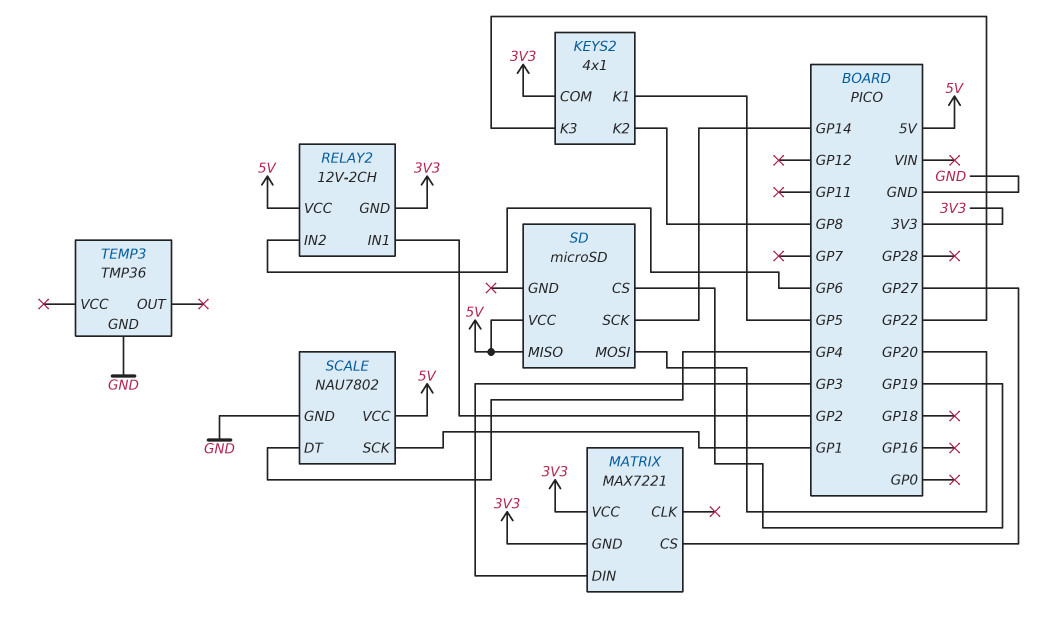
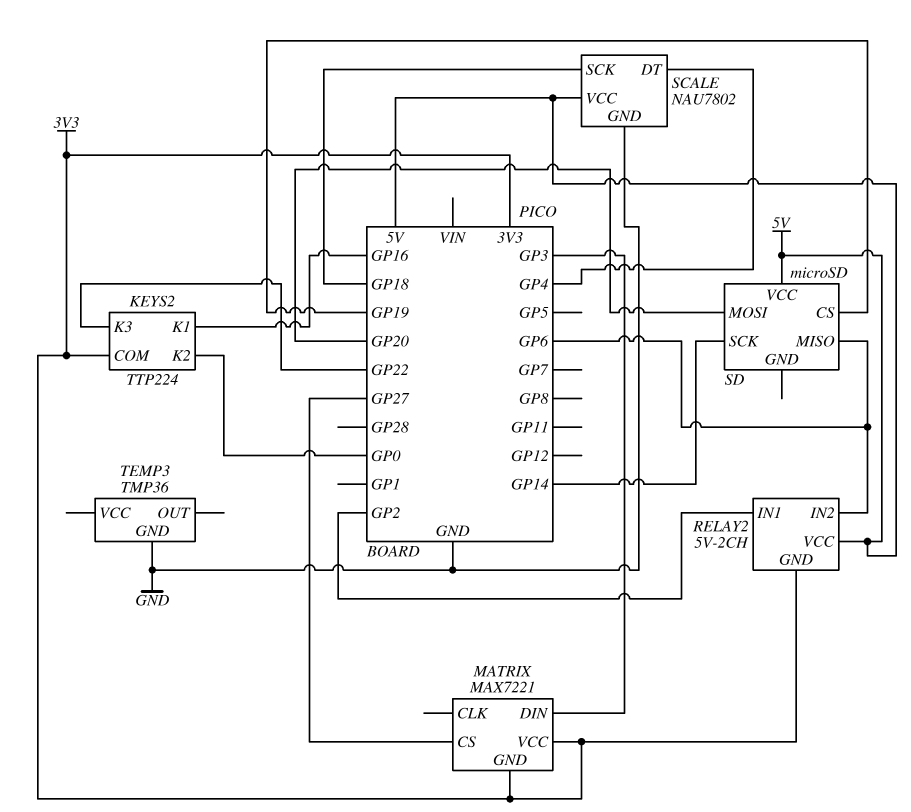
KEYS2: 4x1 -> TTP224
KEYS2 pin K1: GP5 -> GP16
KEYS2 pin K2: GP8 -> GP0
RELAY2: 12V-2CH -> 5V-2CH
SCALE pin SCK: GP1 -> GP18
SD pin MISO: 5V -> GP6

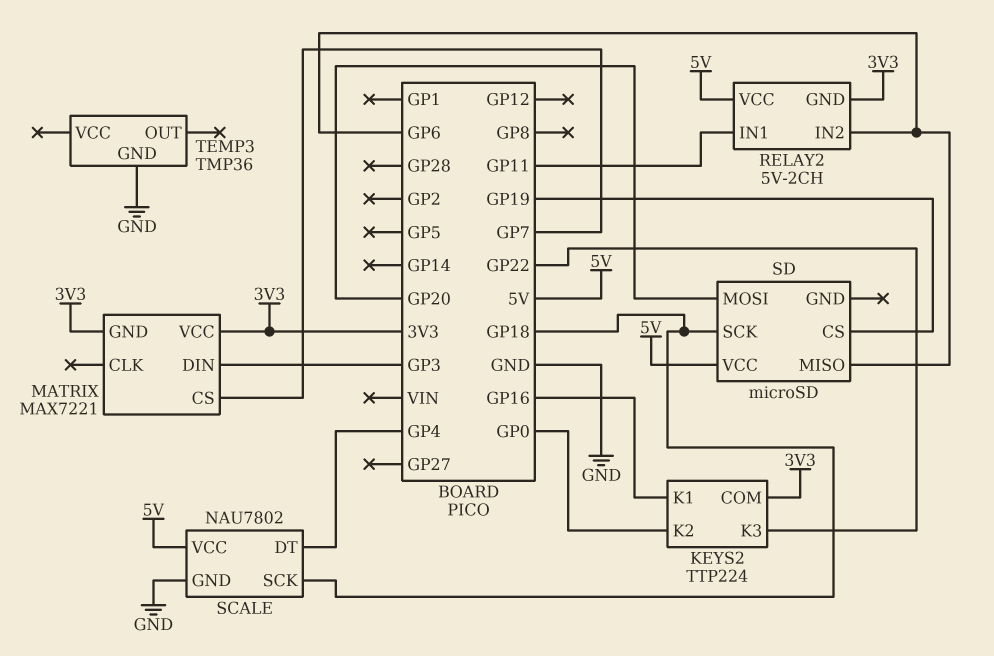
MATRIX pin CS: GP27 -> GP7
RELAY2 pin IN1: GP2 -> GP11
SD pin SCK: GP14 -> GP18

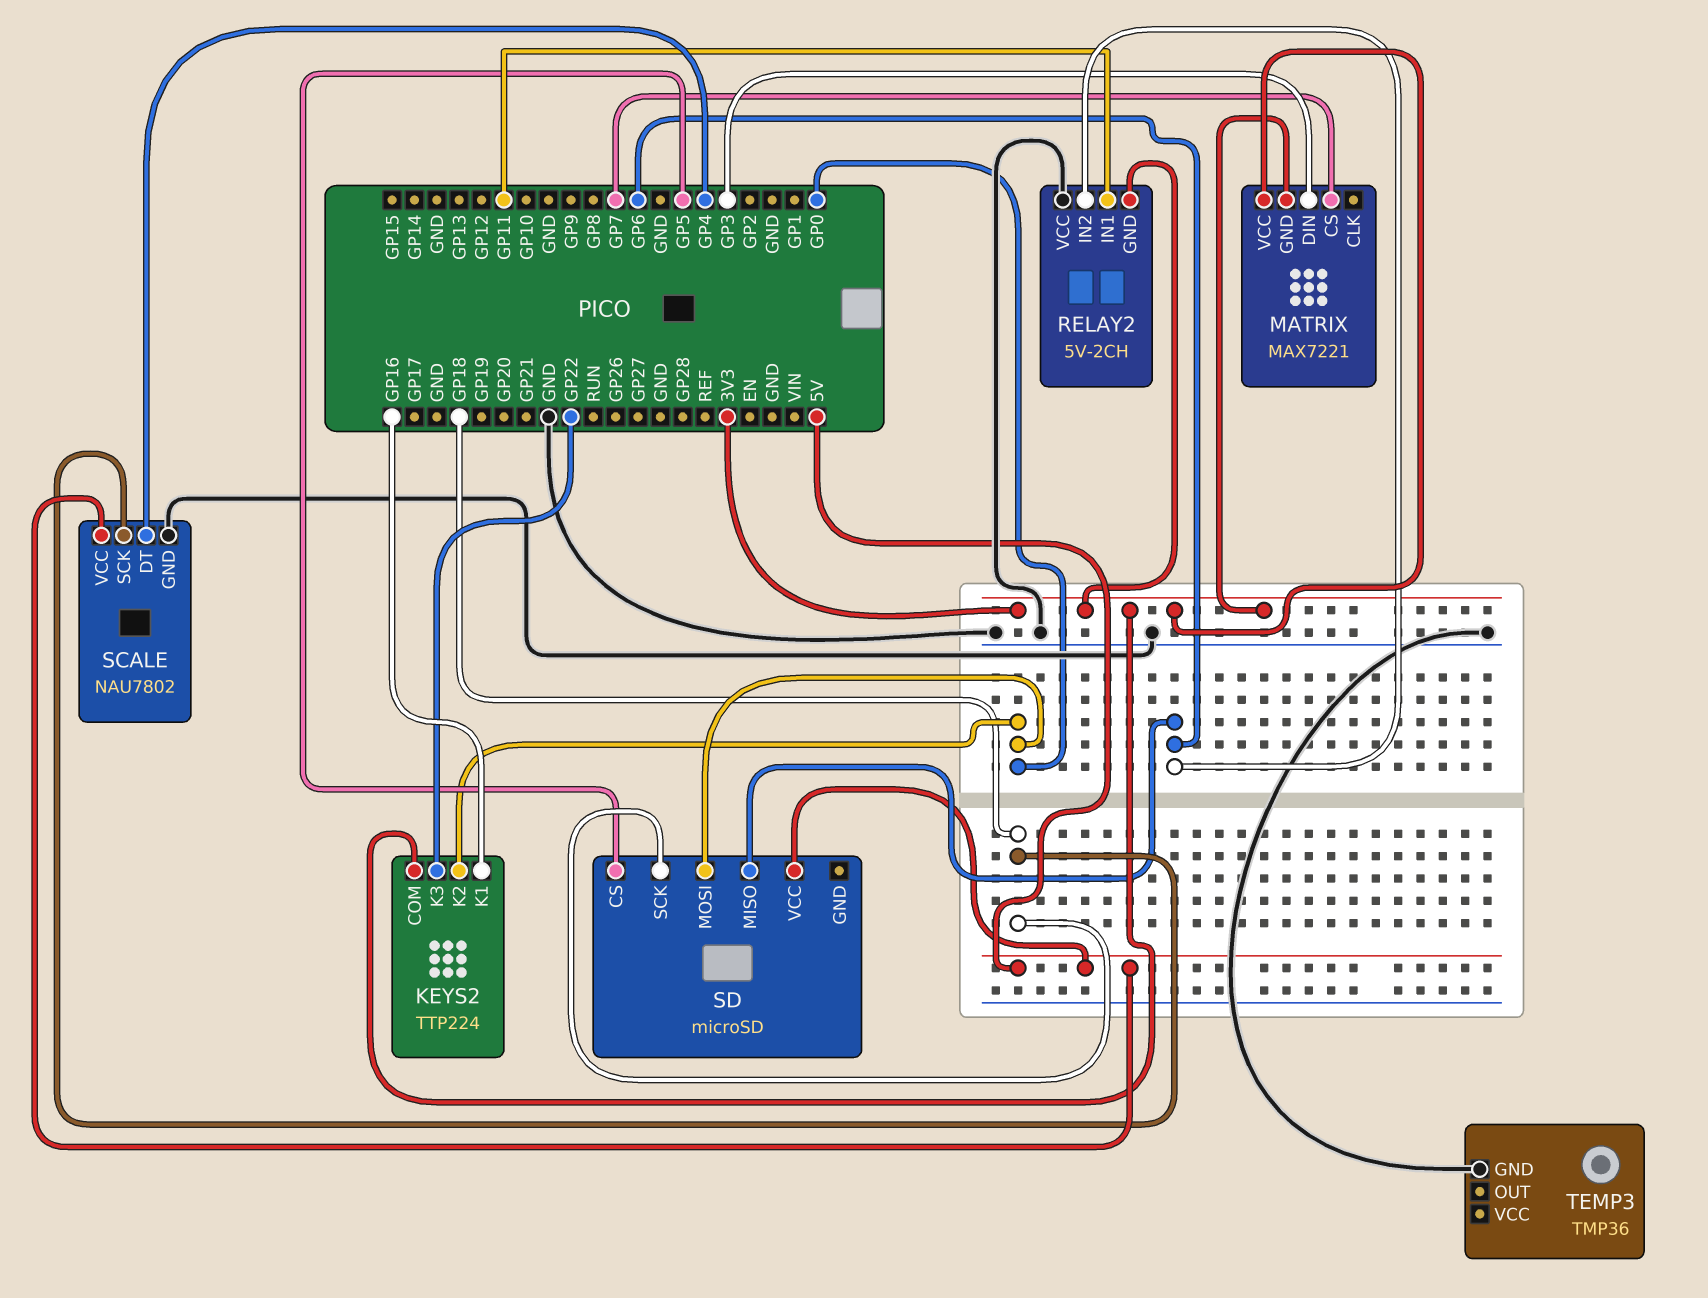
RELAY2 pin VCC: 5V -> GND
SD pin CS: GP19 -> GP5
SD pin MOSI: GP20 -> GP0

